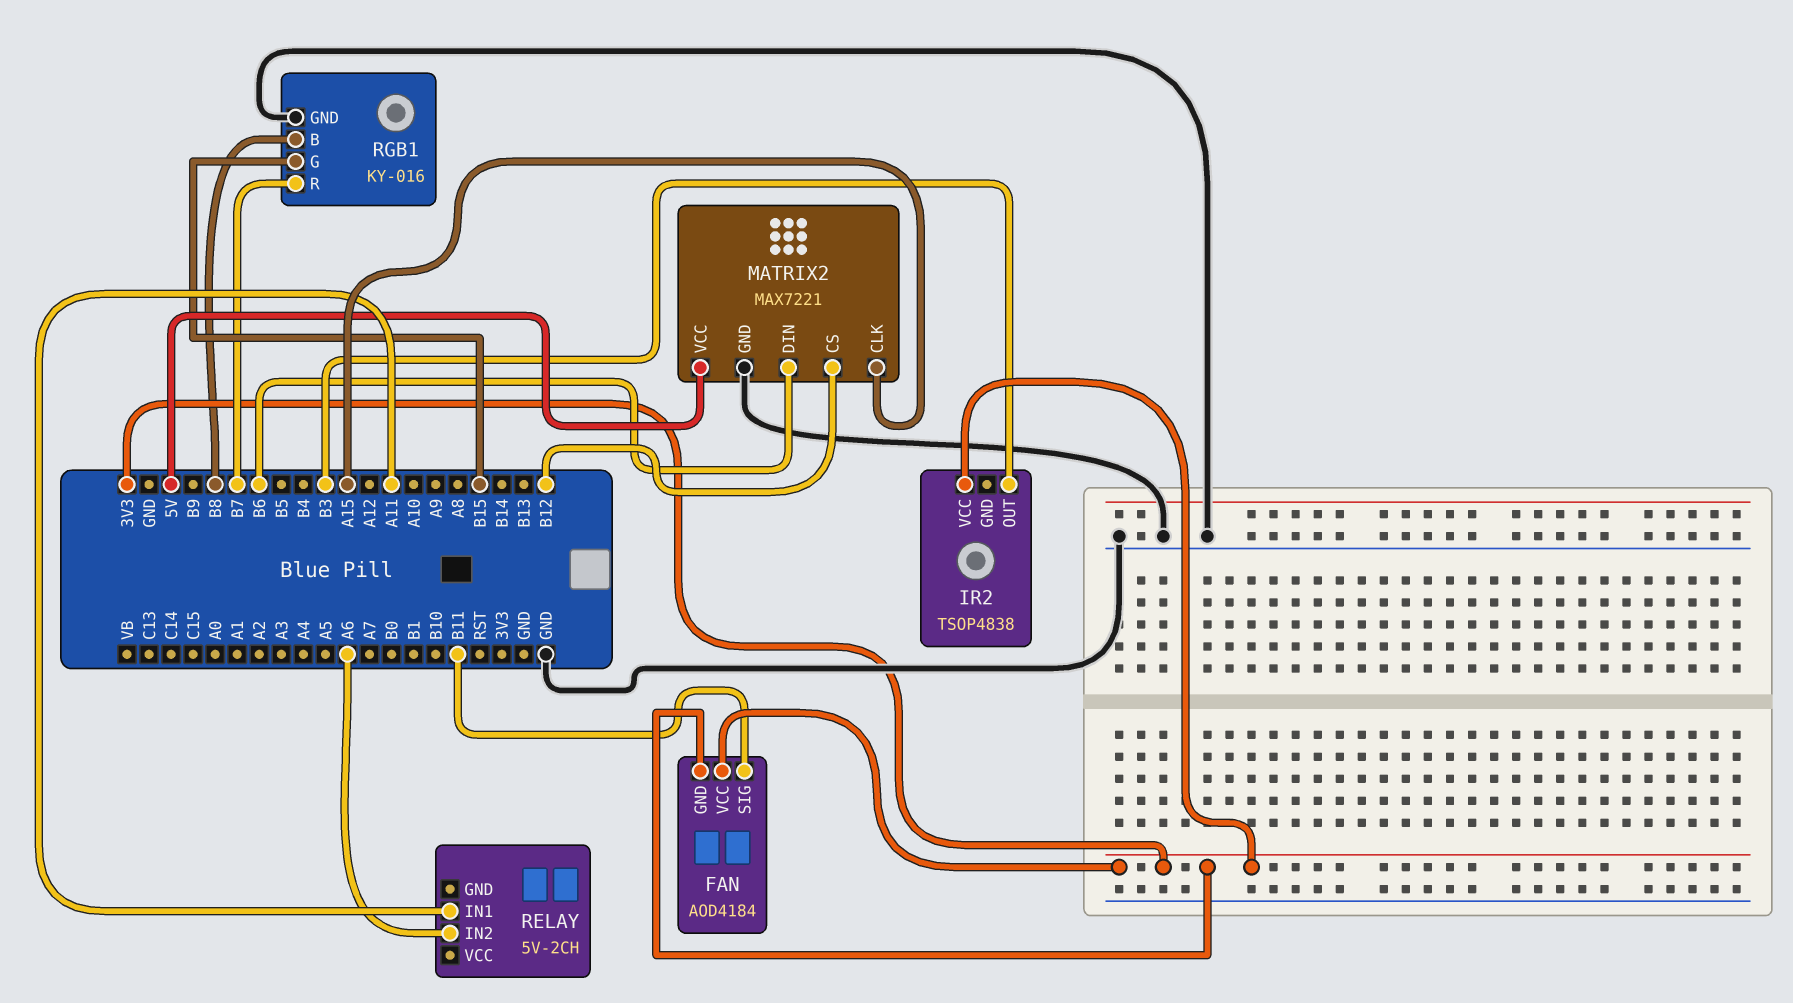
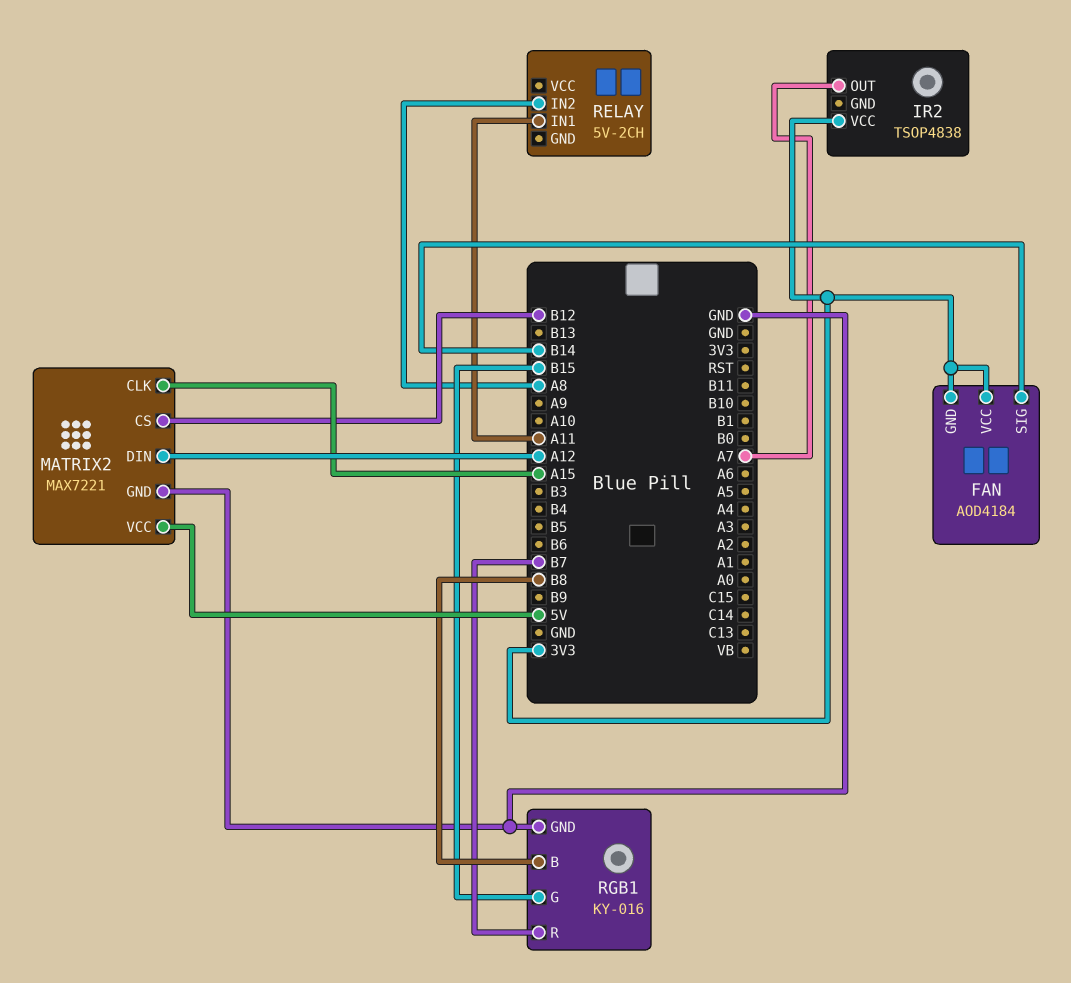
FAN pin SIG: B11 -> B14
IR2 pin OUT: B3 -> A7
MATRIX2 pin DIN: B6 -> A12
RELAY pin IN2: A6 -> A8

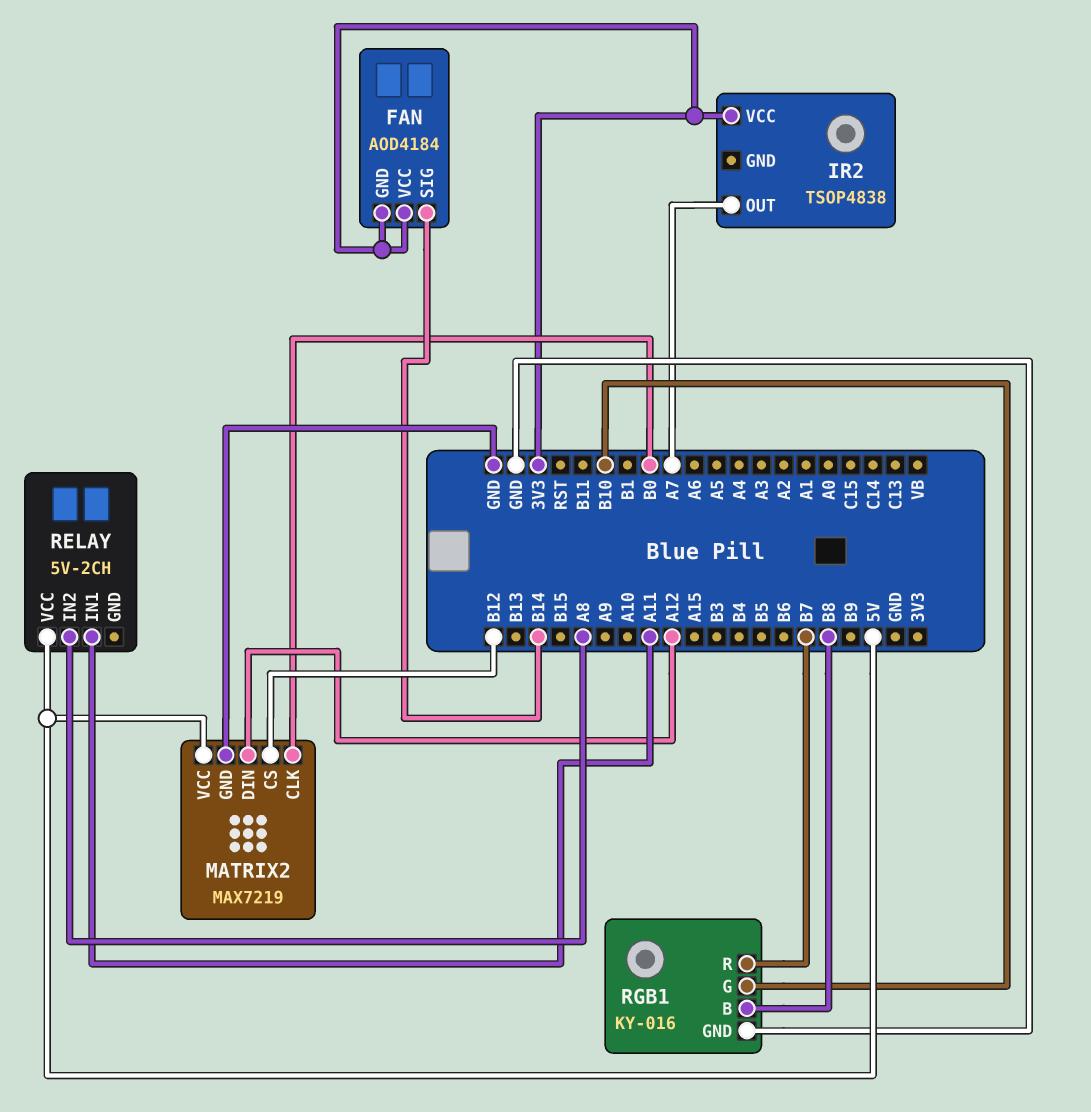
MATRIX2: MAX7221 -> MAX7219
MATRIX2 pin CLK: A15 -> B0
RELAY pin VCC: none -> 5V
RGB1 pin G: B15 -> B10

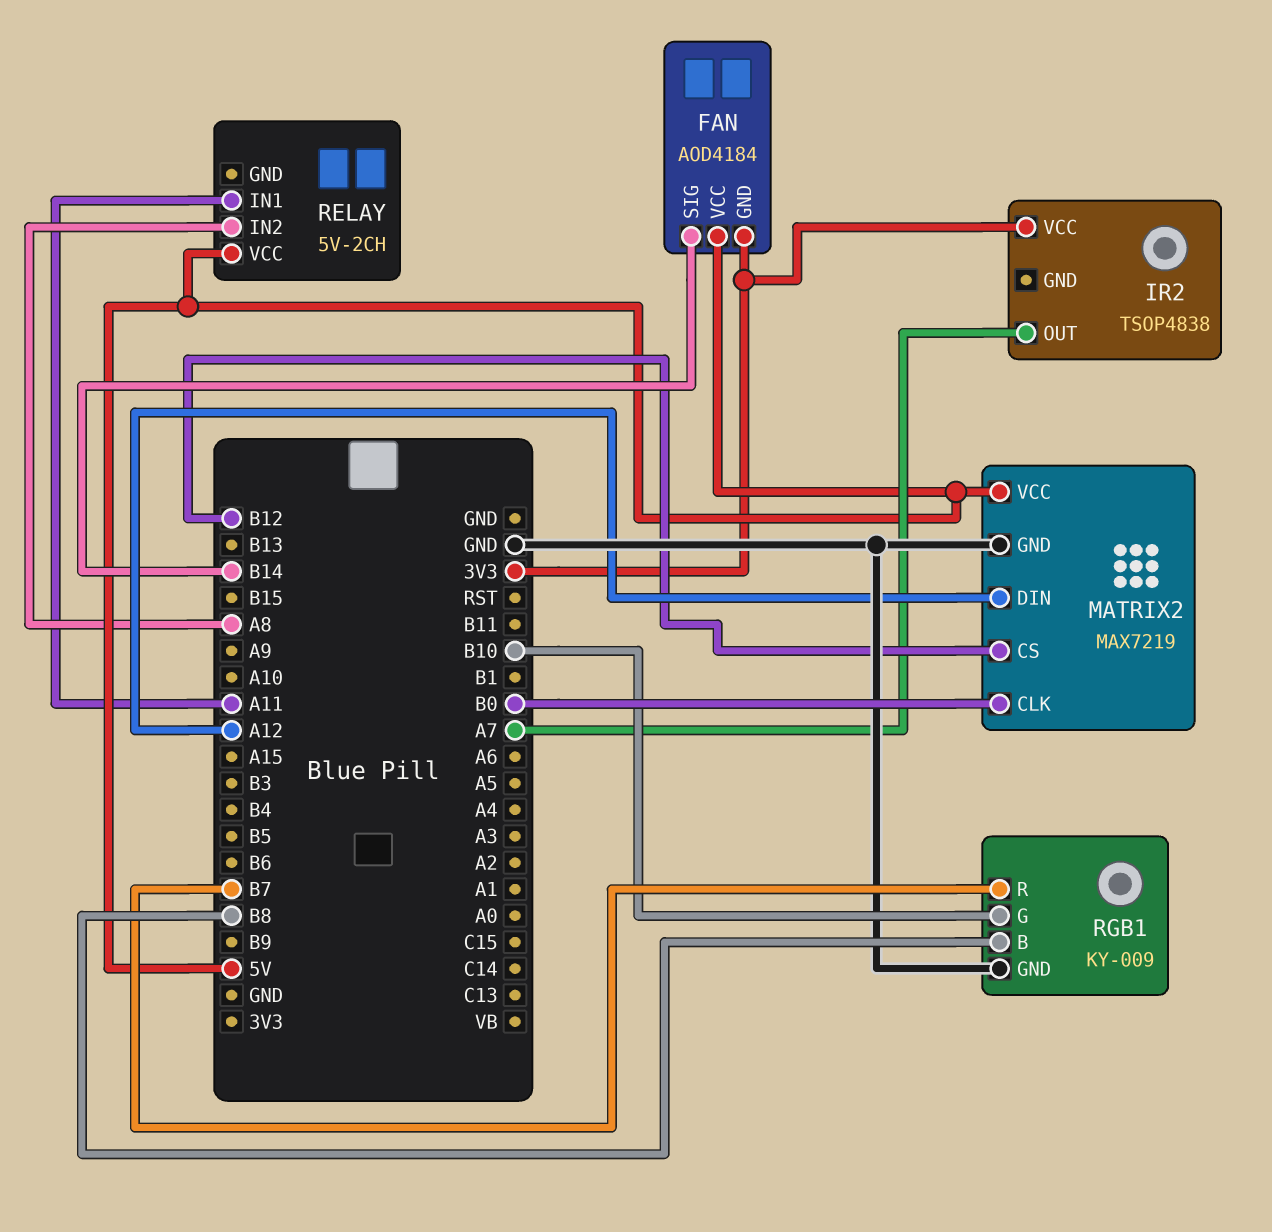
FAN pin VCC: 3V3 -> 5V
RGB1: KY-016 -> KY-009

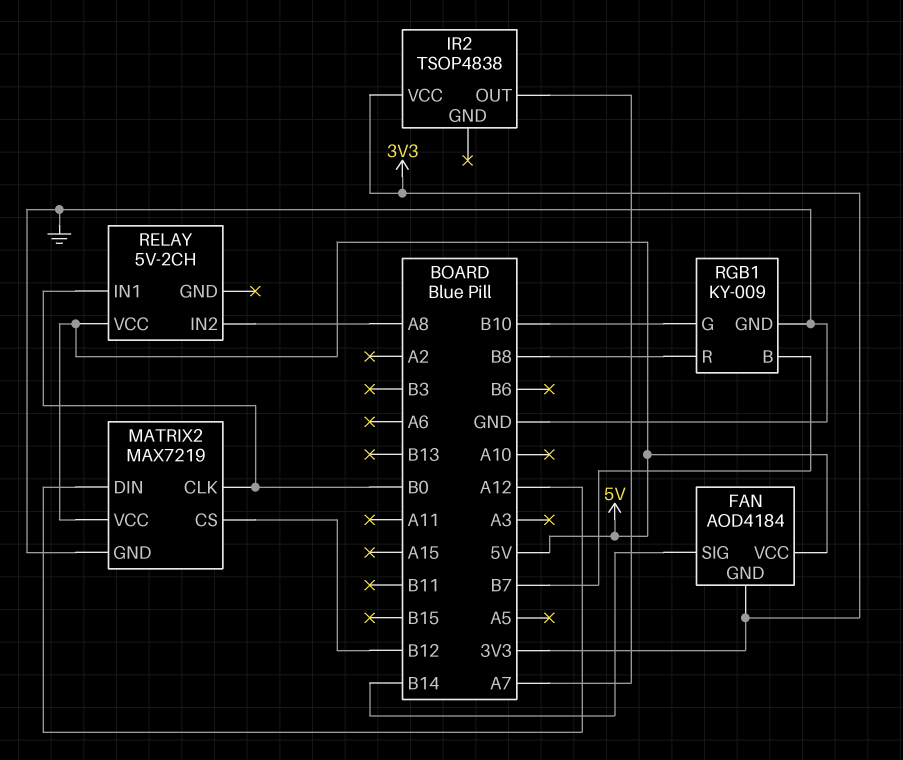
RELAY pin IN1: A11 -> B0
RGB1 pin B: B8 -> B7
RGB1 pin R: B7 -> B8

